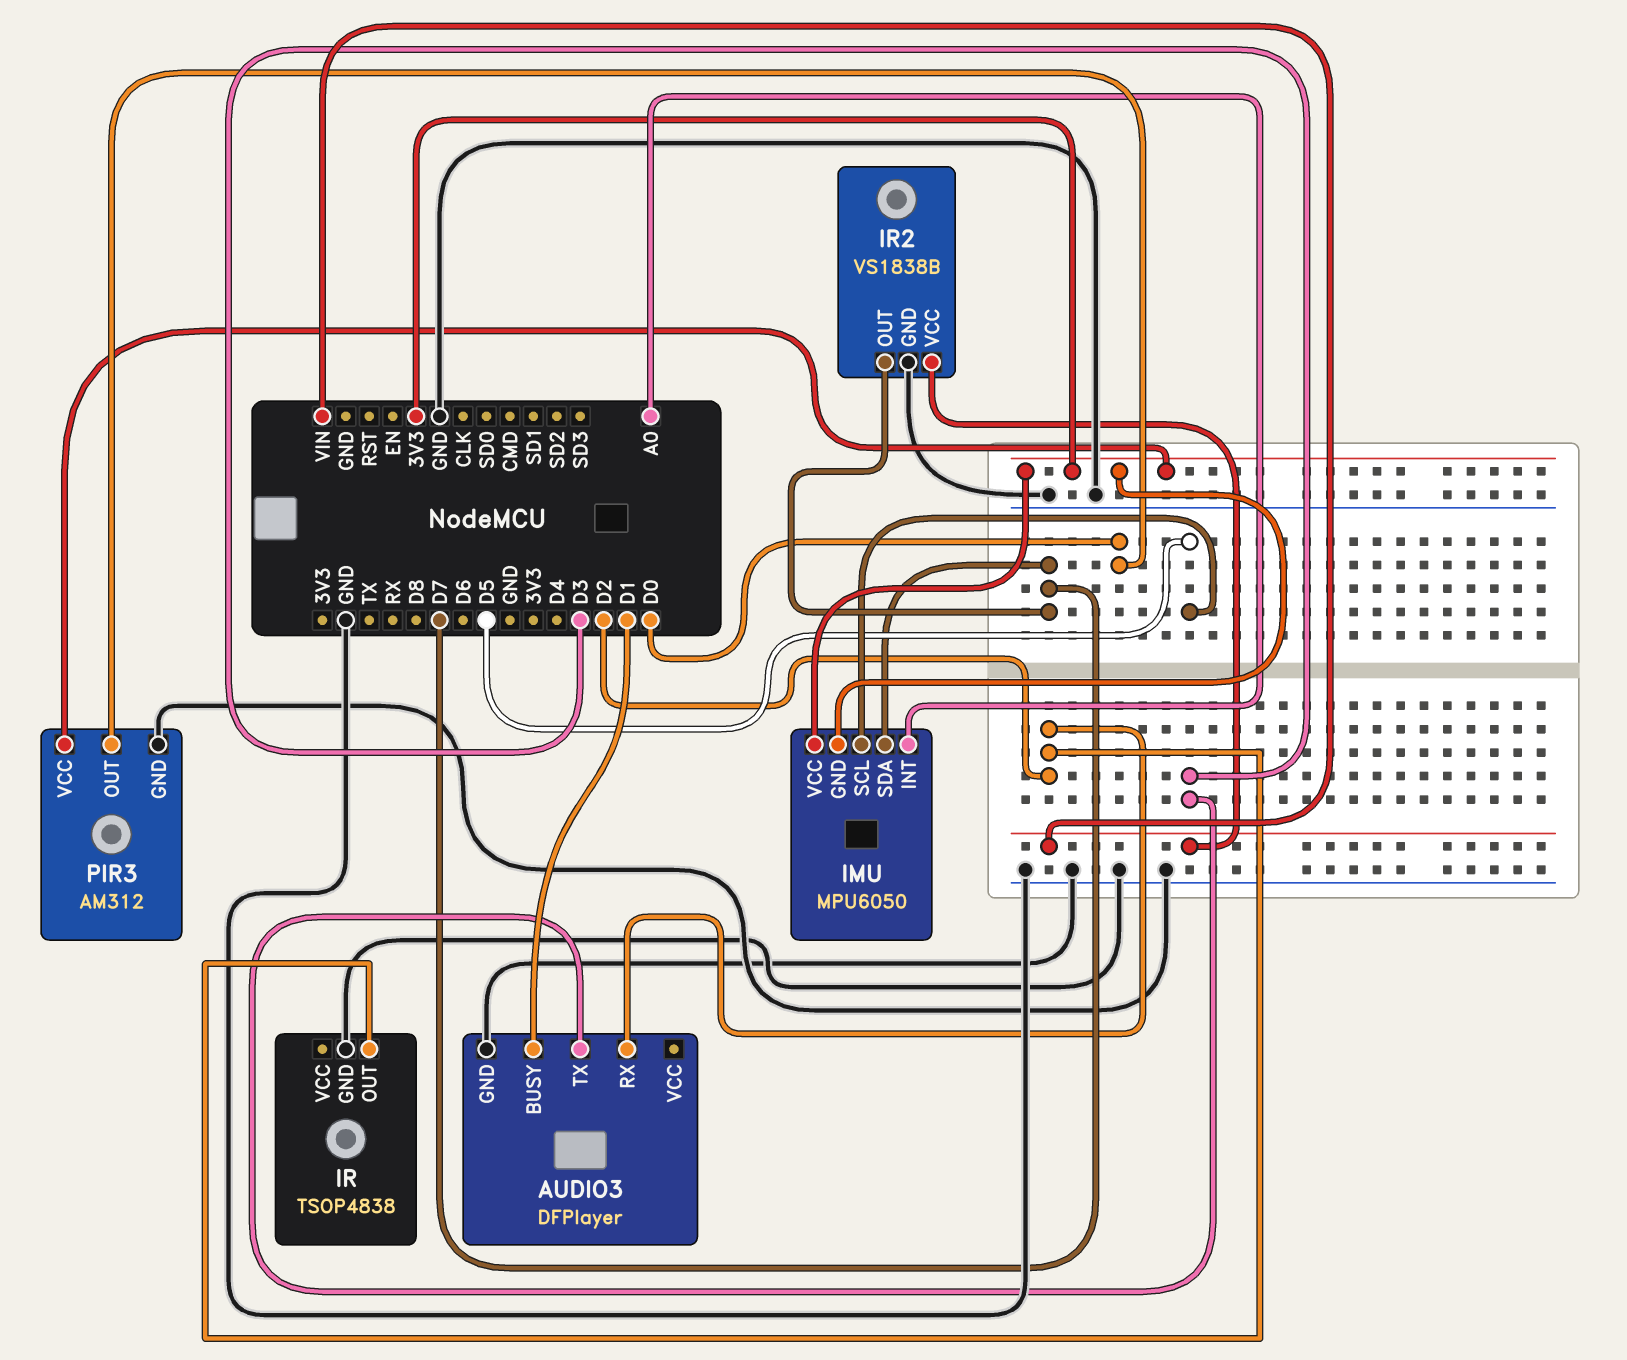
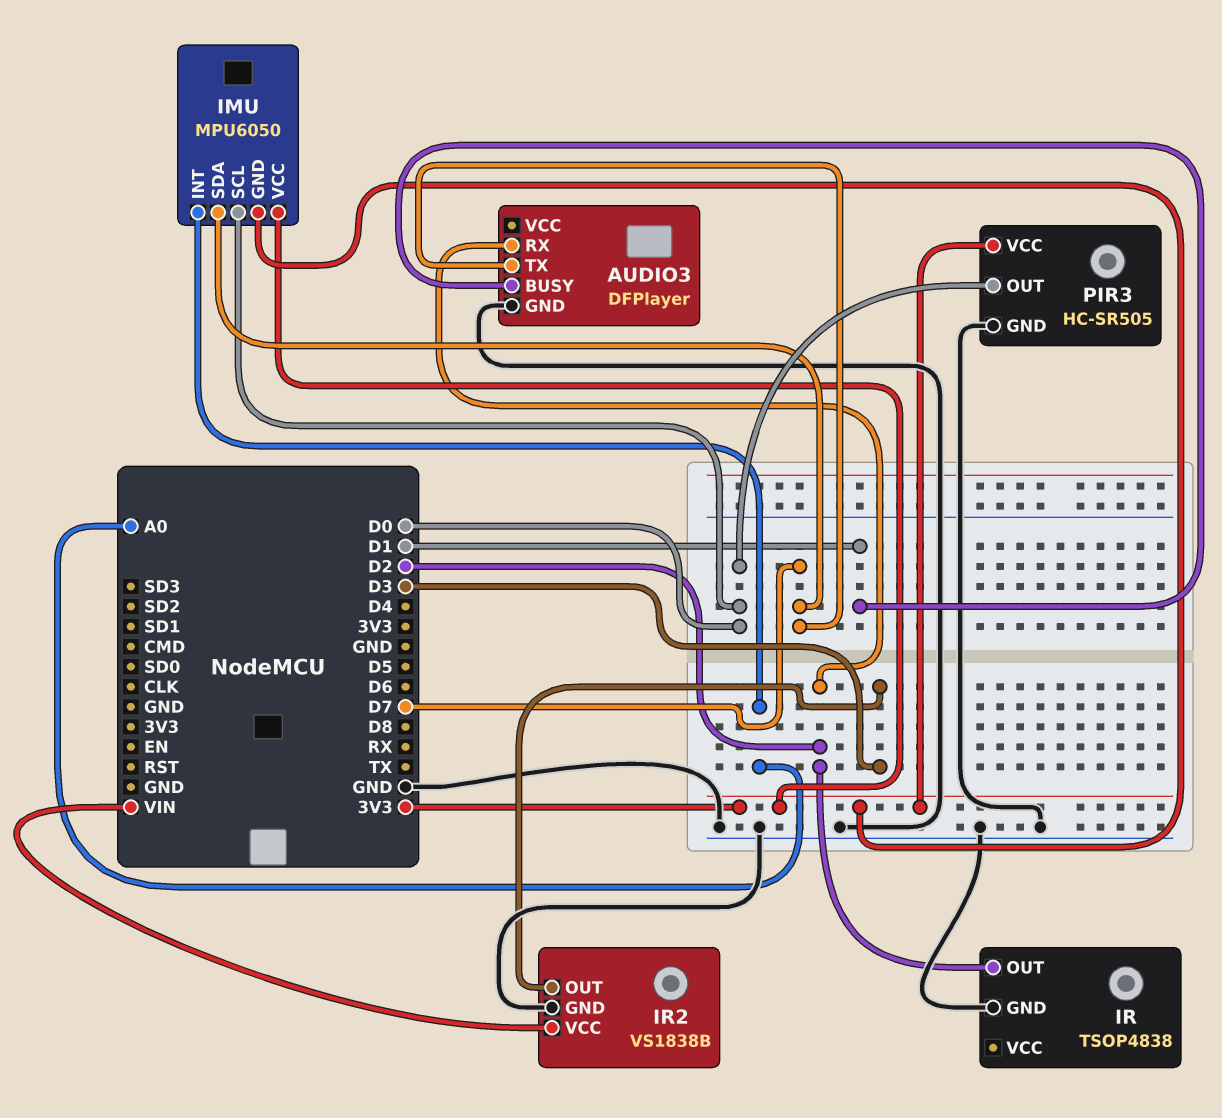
AUDIO3 pin TX: D3 -> D7
IMU pin SCL: D5 -> D0
IR2 pin OUT: D7 -> D3
PIR3: AM312 -> HC-SR505

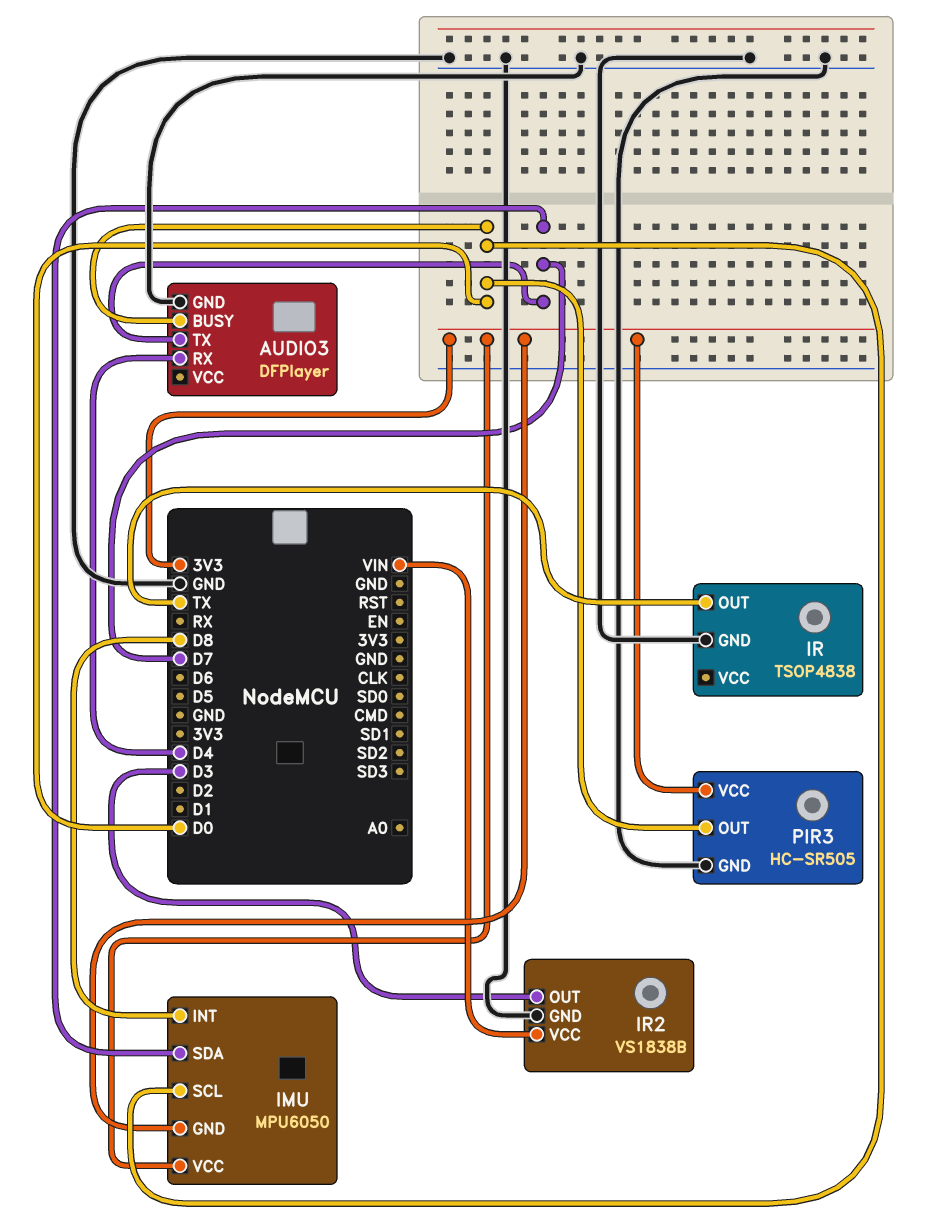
AUDIO3 pin BUSY: D1 -> D0
AUDIO3 pin RX: D2 -> D4
IMU pin INT: A0 -> D8
IR pin OUT: D2 -> TX

